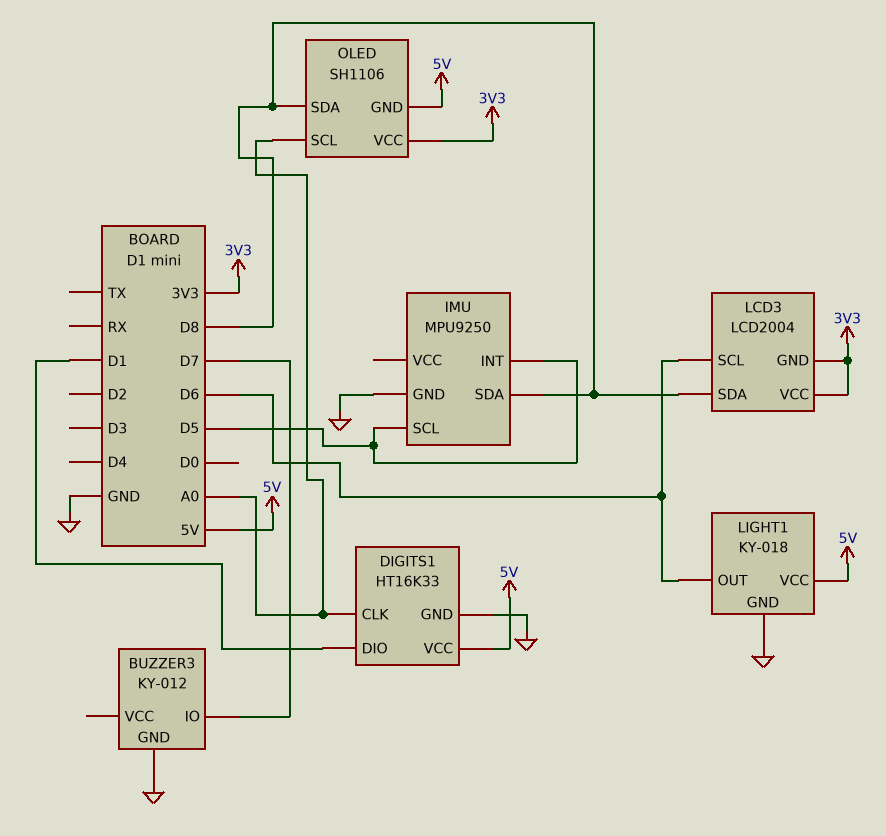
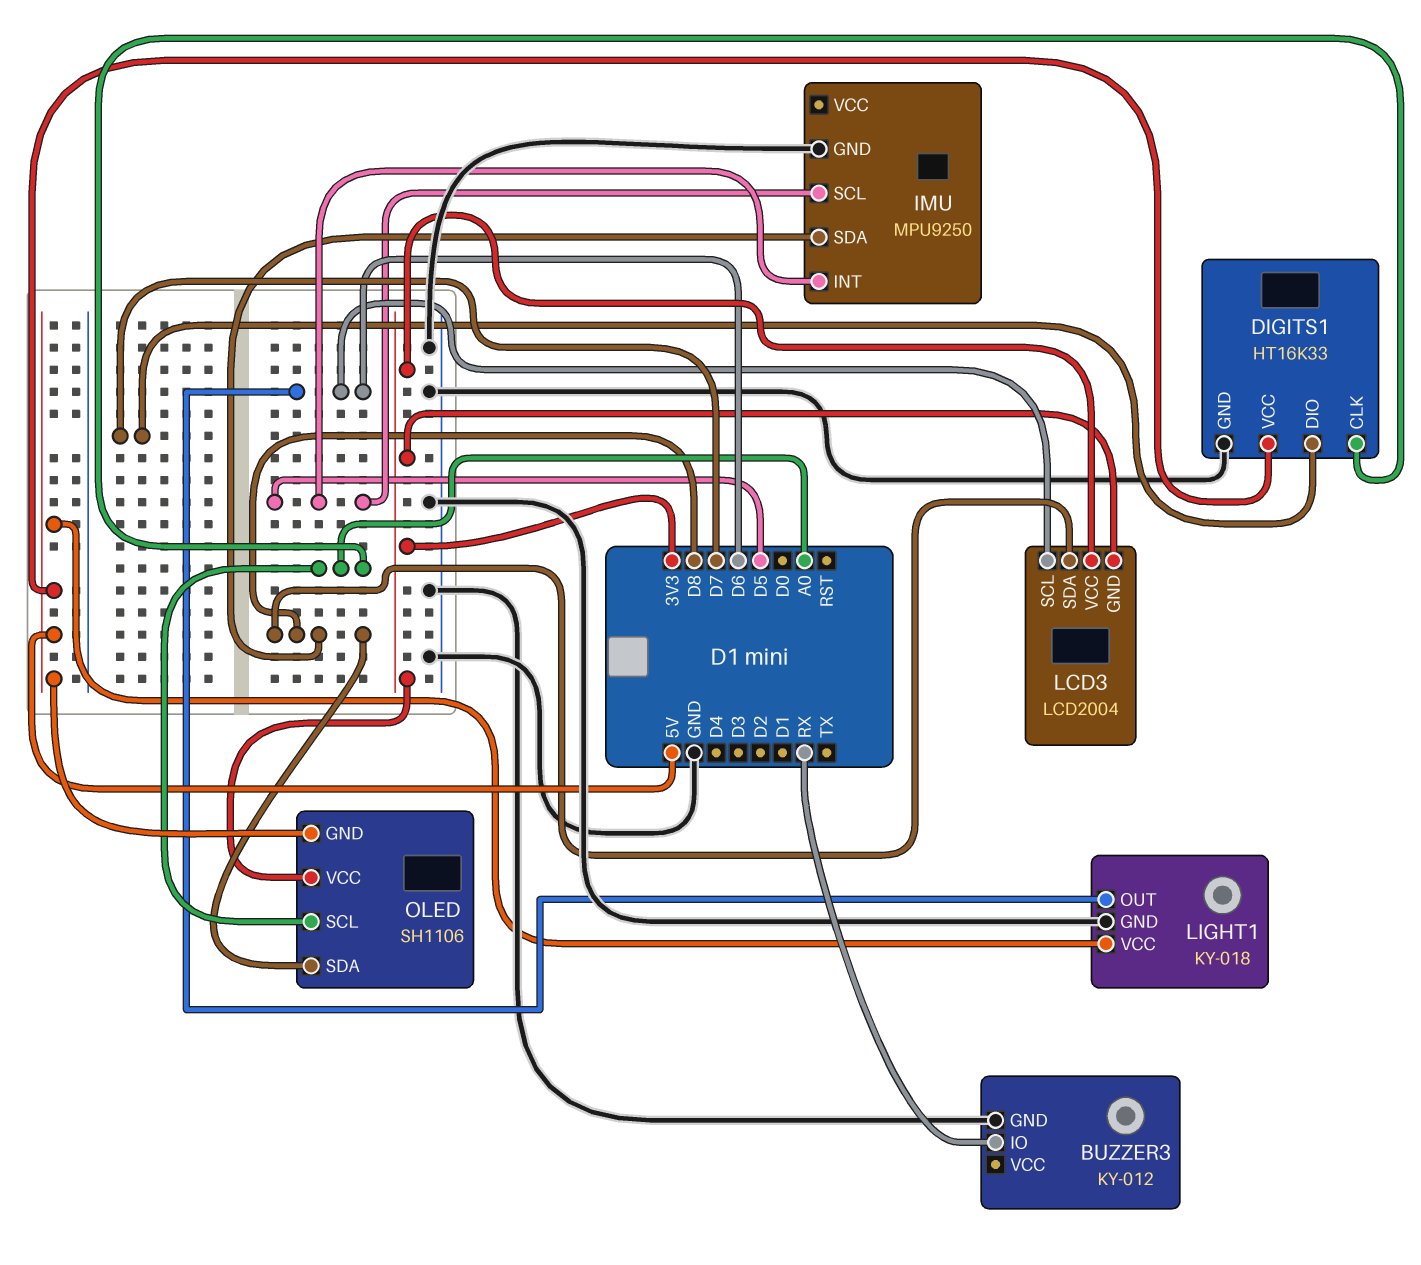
BUZZER3 pin IO: D7 -> RX
DIGITS1 pin DIO: D1 -> D7

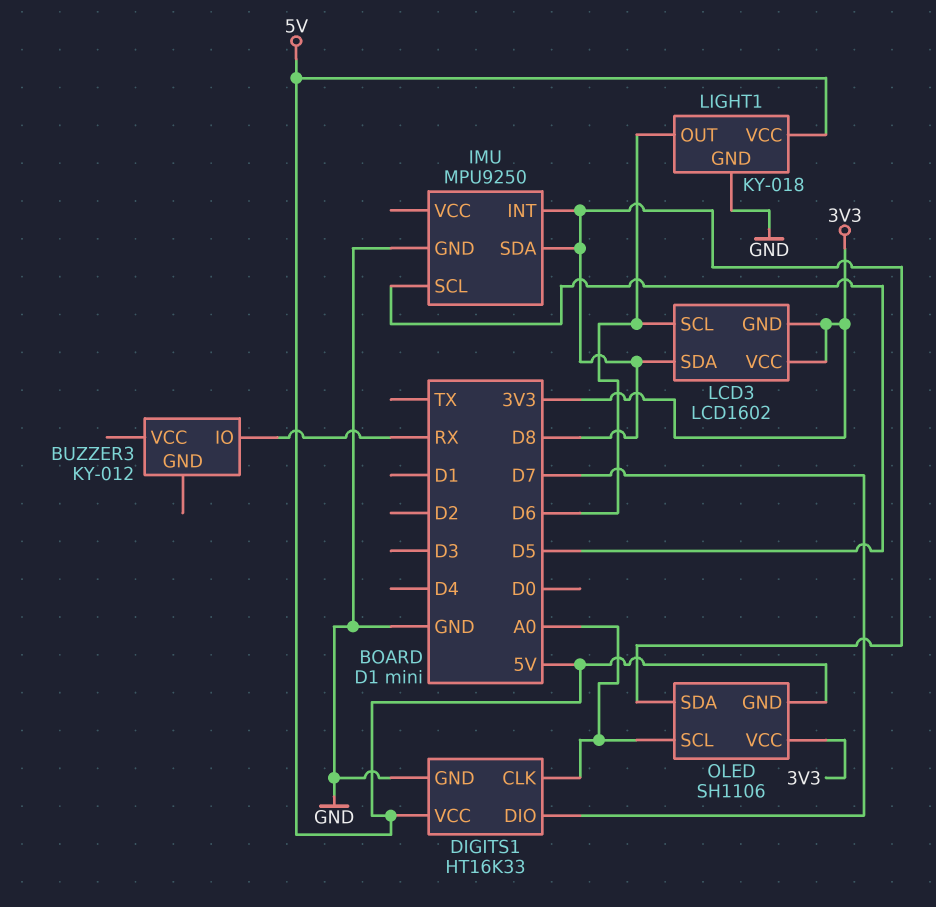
BUZZER3 pin GND: GND -> none
IMU pin INT: D5 -> D8
LCD3: LCD2004 -> LCD1602

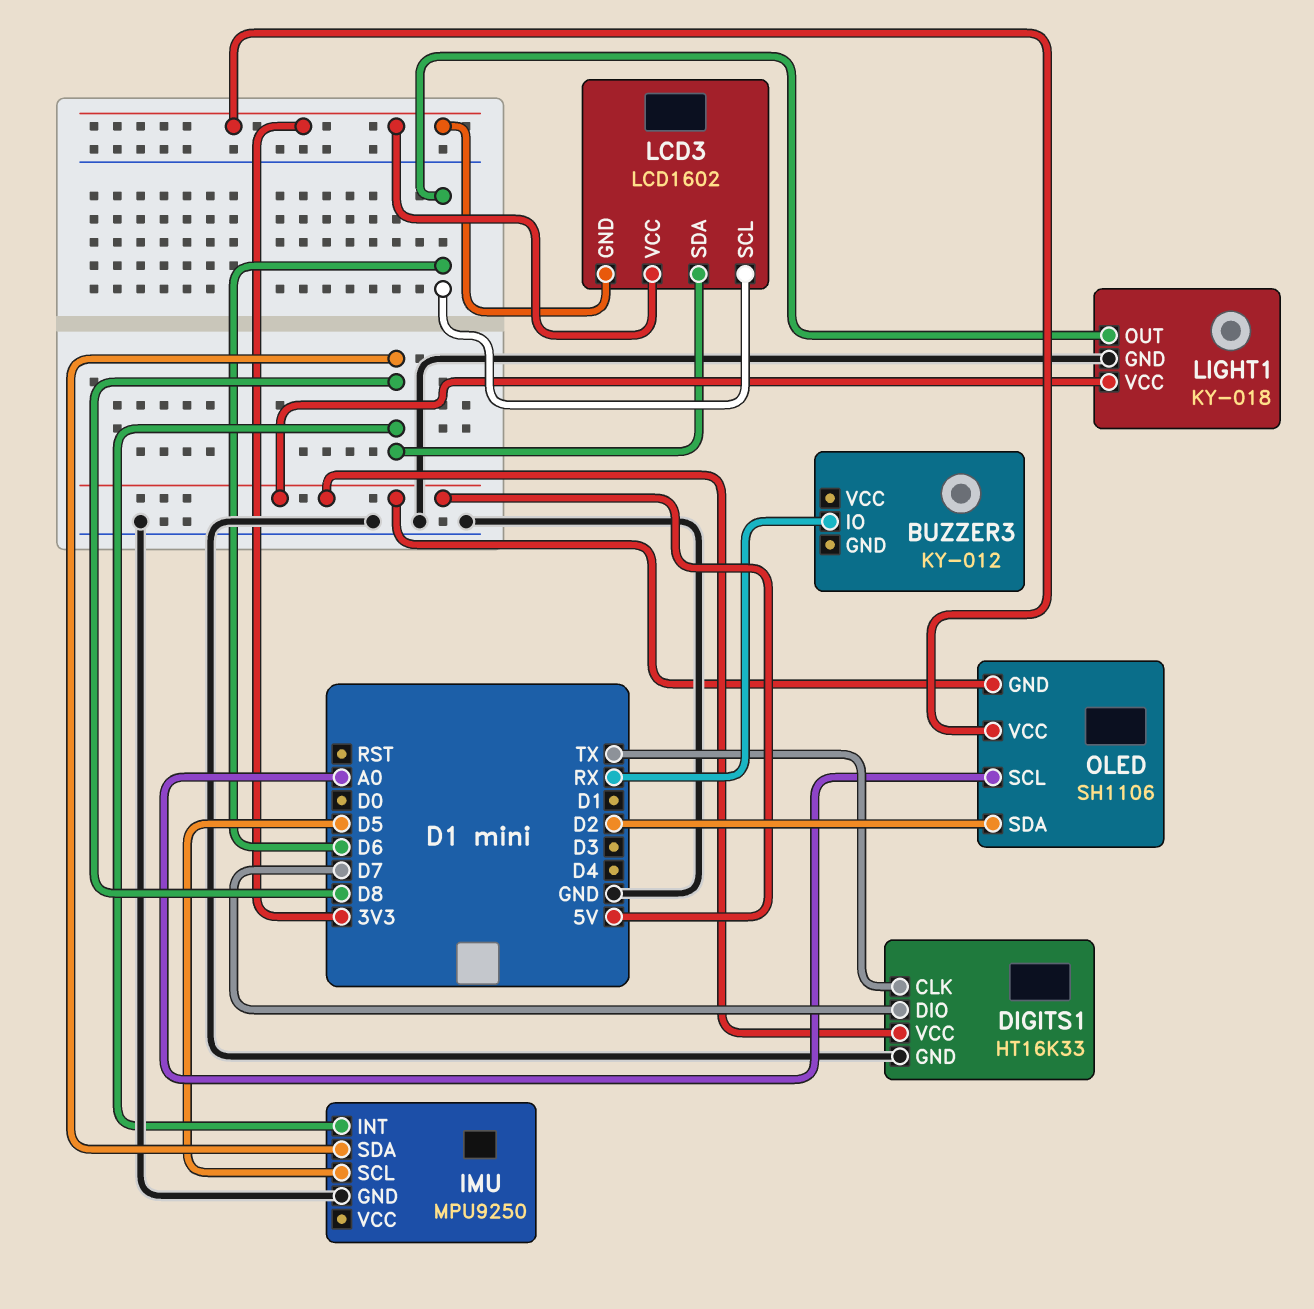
DIGITS1 pin CLK: A0 -> TX
OLED pin SDA: D8 -> D2

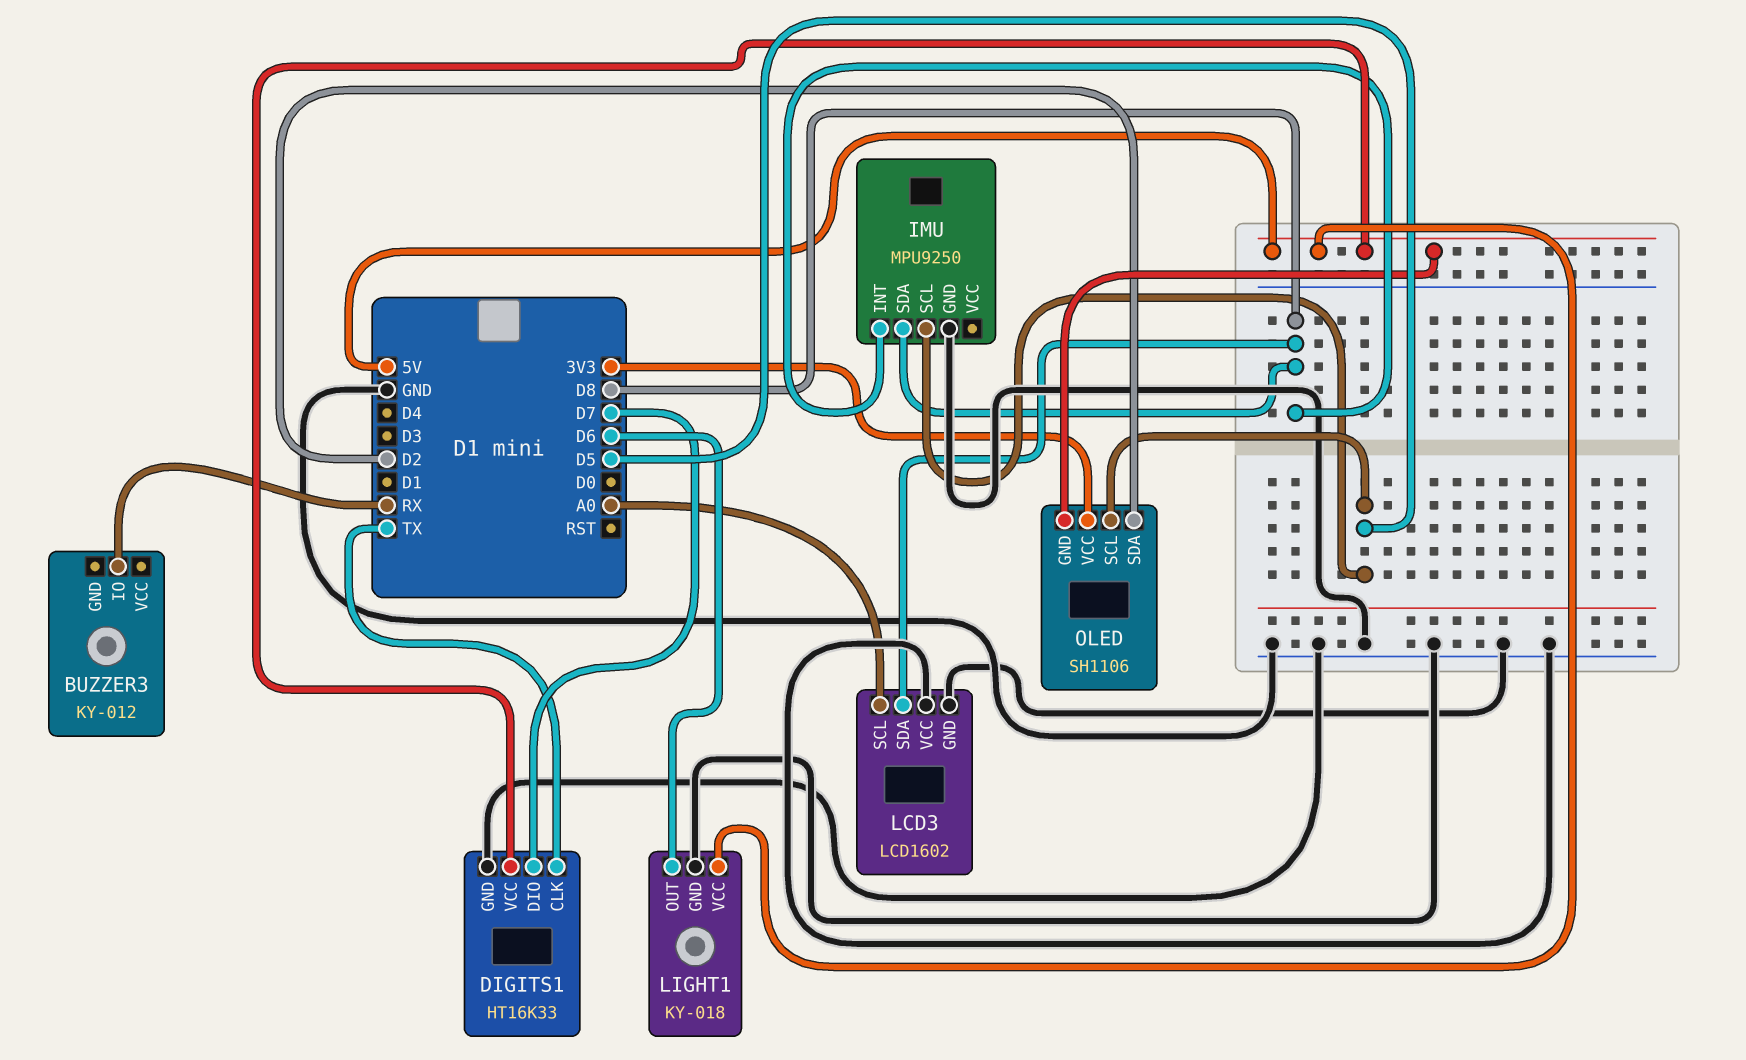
LCD3 pin GND: 3V3 -> GND
LCD3 pin SCL: D6 -> A0
LCD3 pin VCC: 3V3 -> GND
OLED pin SCL: A0 -> D5

